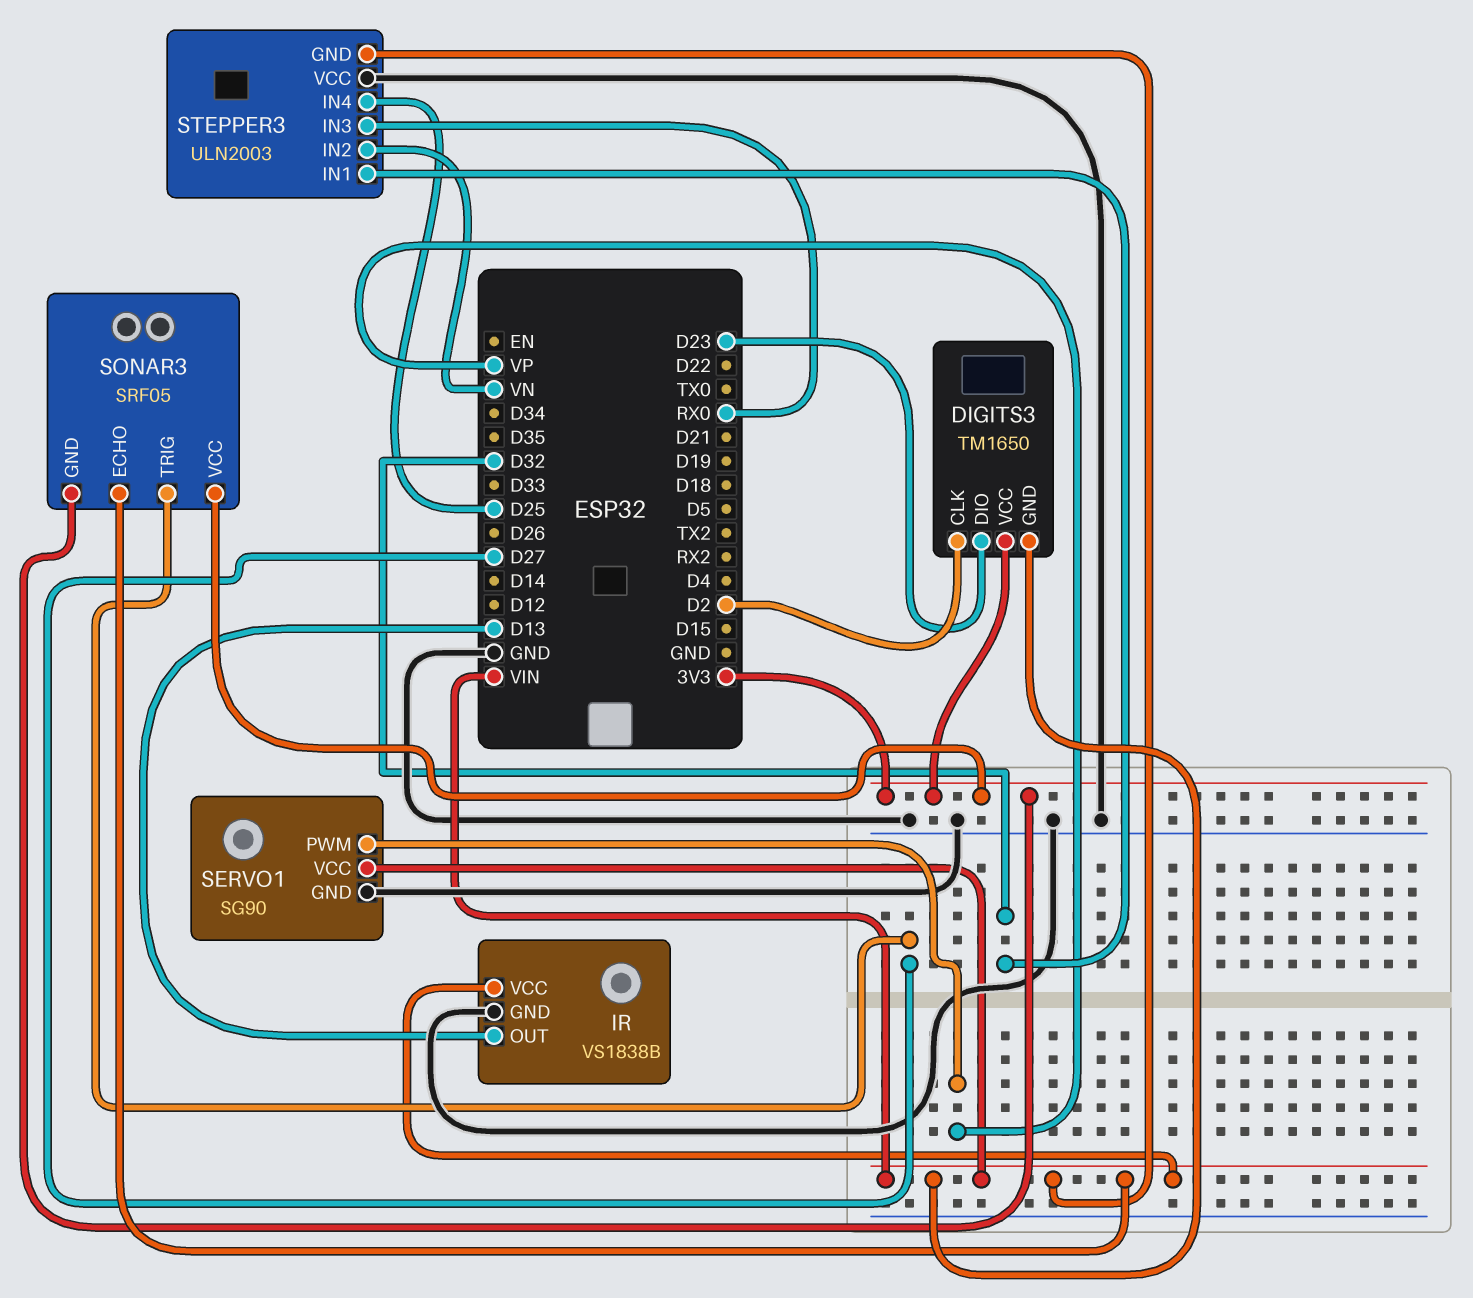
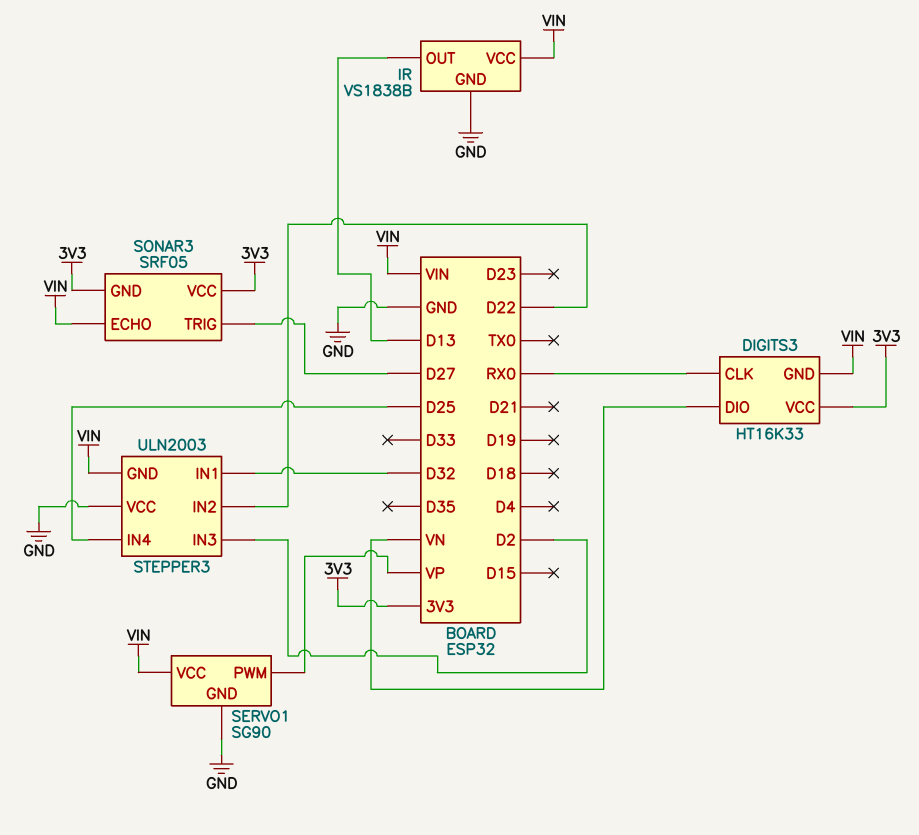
DIGITS3: TM1650 -> HT16K33
DIGITS3 pin CLK: D2 -> RX0
DIGITS3 pin DIO: D23 -> VN
STEPPER3 pin IN2: VN -> D22
STEPPER3 pin IN3: RX0 -> D2

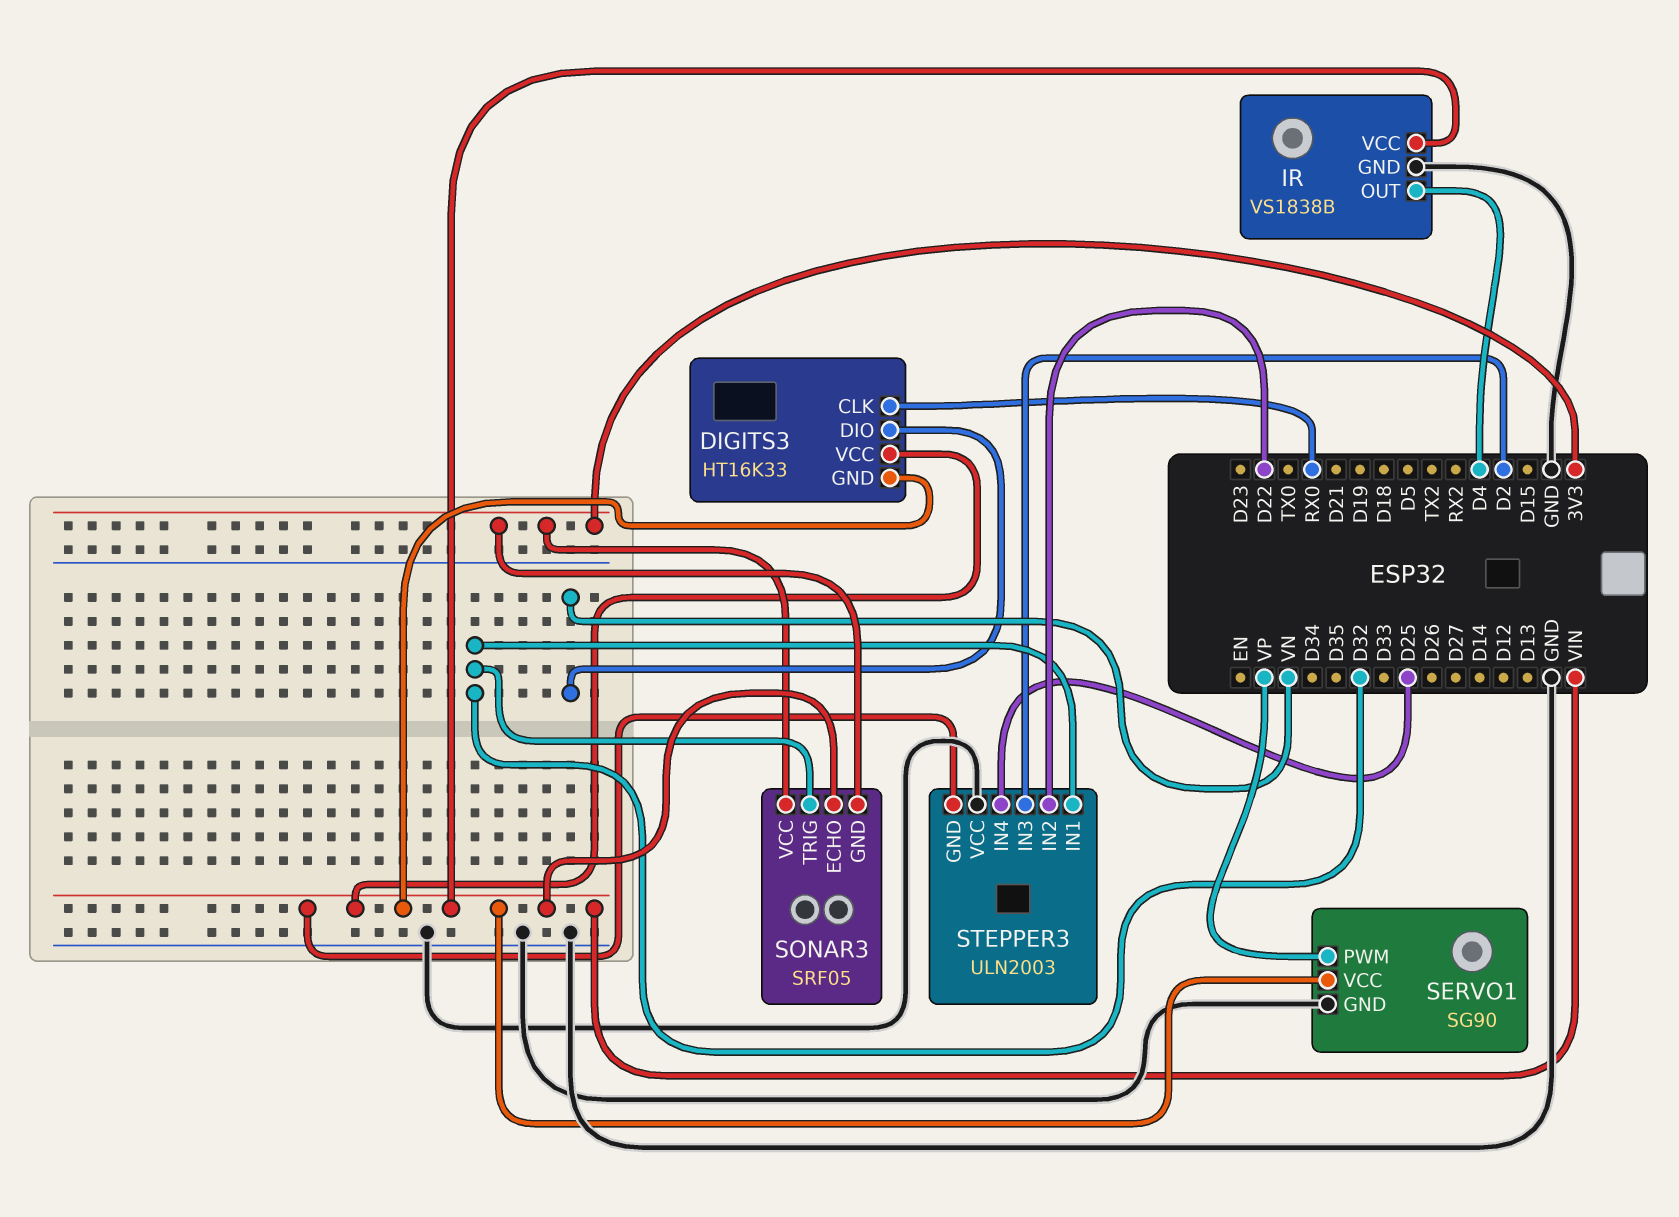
DIGITS3 pin VCC: 3V3 -> VIN
IR pin OUT: D13 -> D4
SONAR3 pin TRIG: D27 -> D32

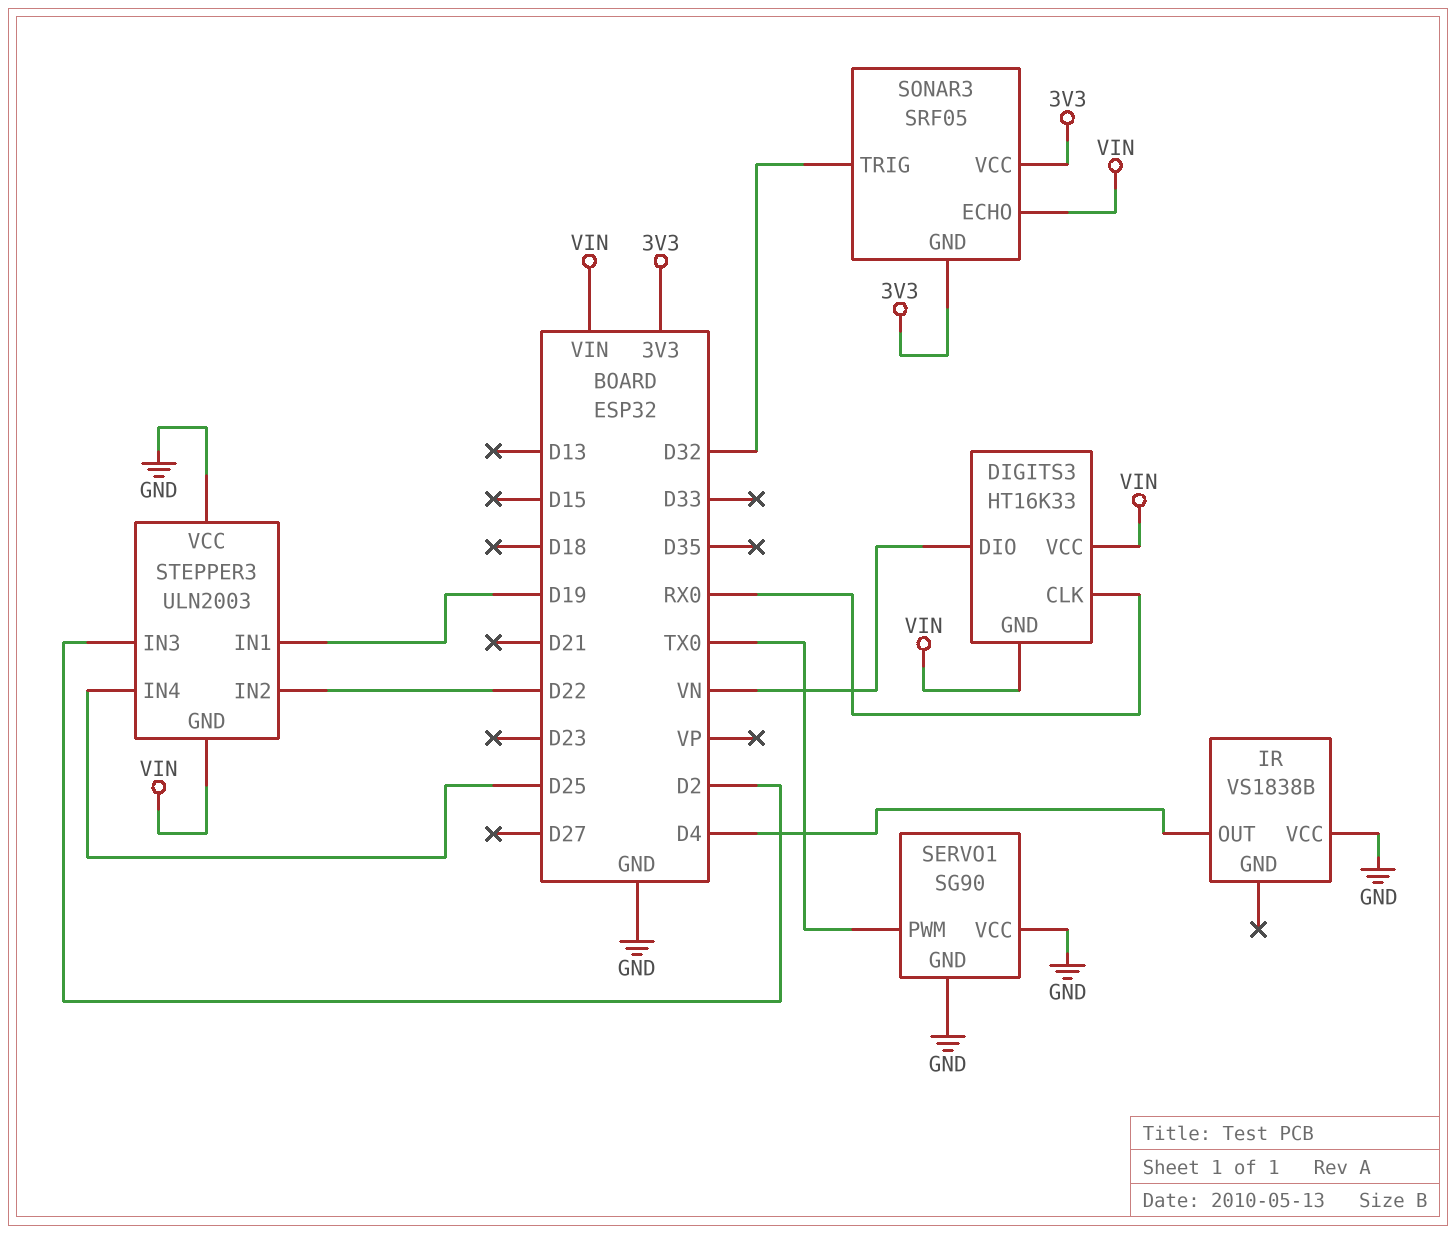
IR pin GND: GND -> none
IR pin VCC: VIN -> GND
SERVO1 pin PWM: VP -> TX0
SERVO1 pin VCC: VIN -> GND
STEPPER3 pin IN1: D32 -> D19

